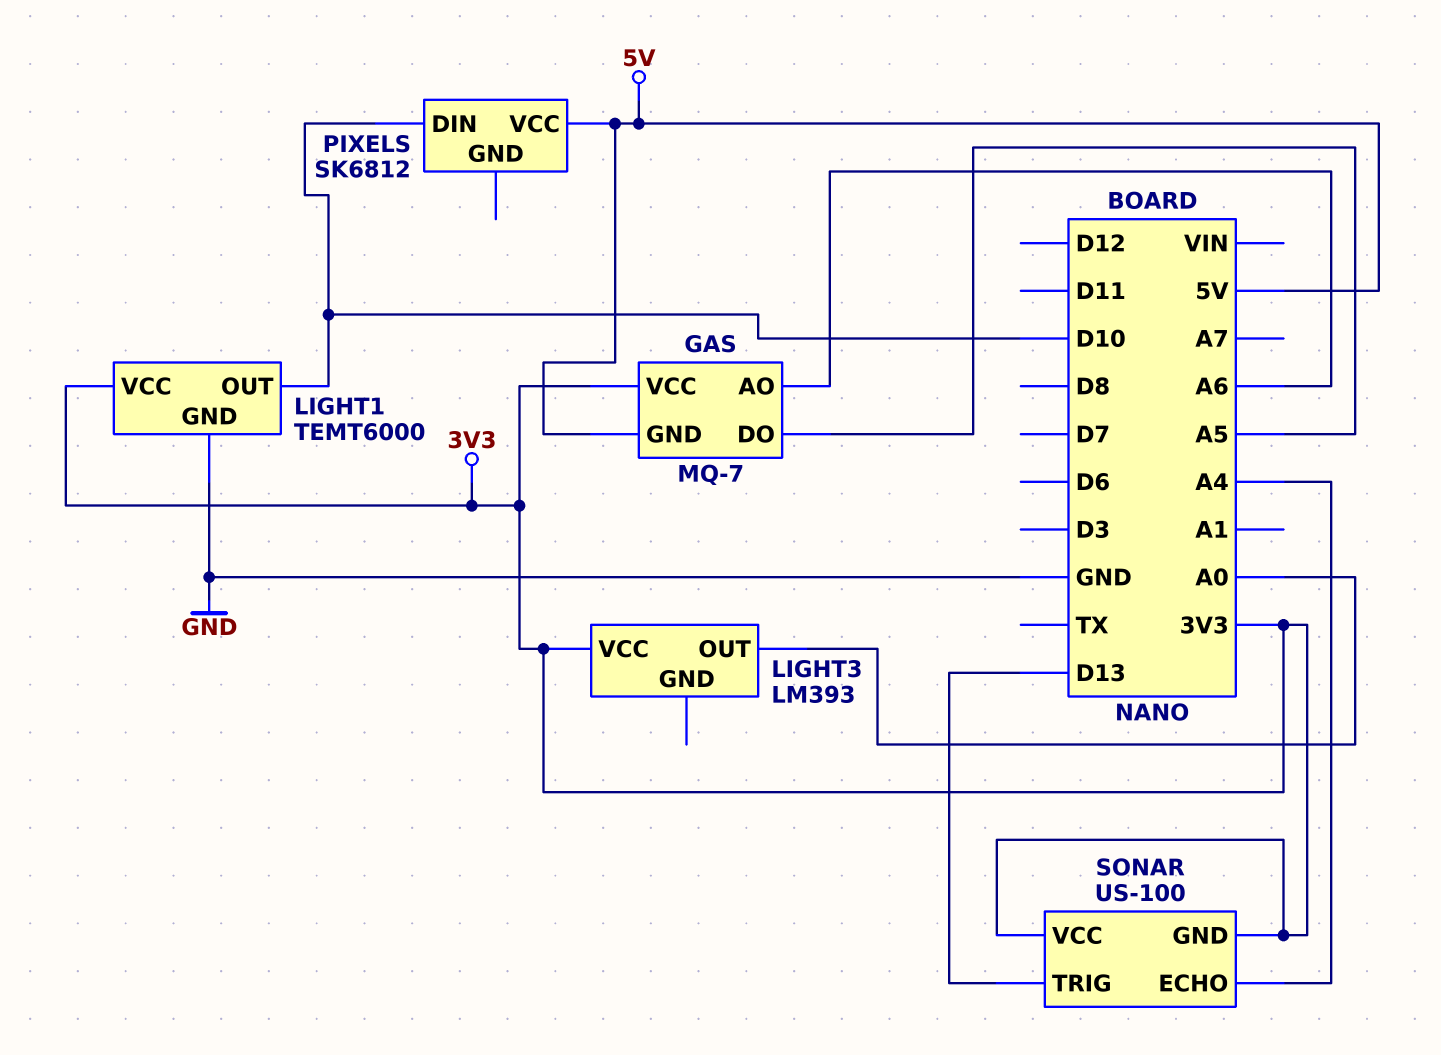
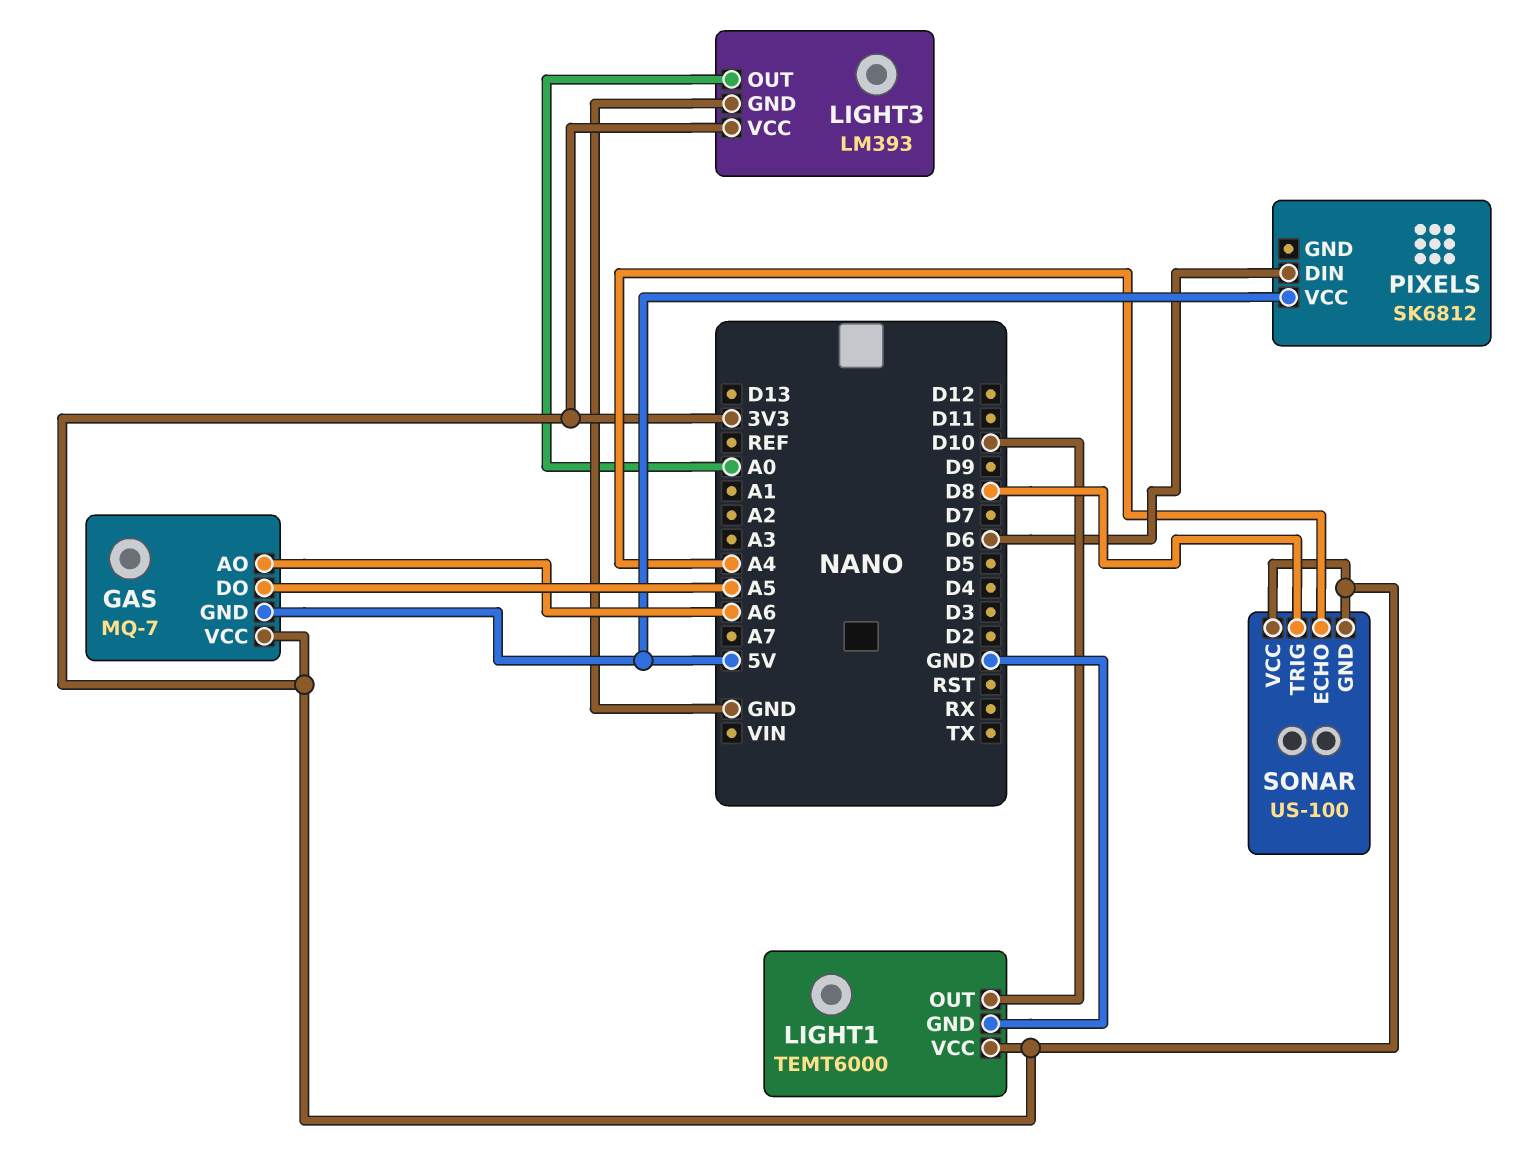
LIGHT3 pin GND: none -> GND
PIXELS pin DIN: D10 -> D6
SONAR pin TRIG: D13 -> D8

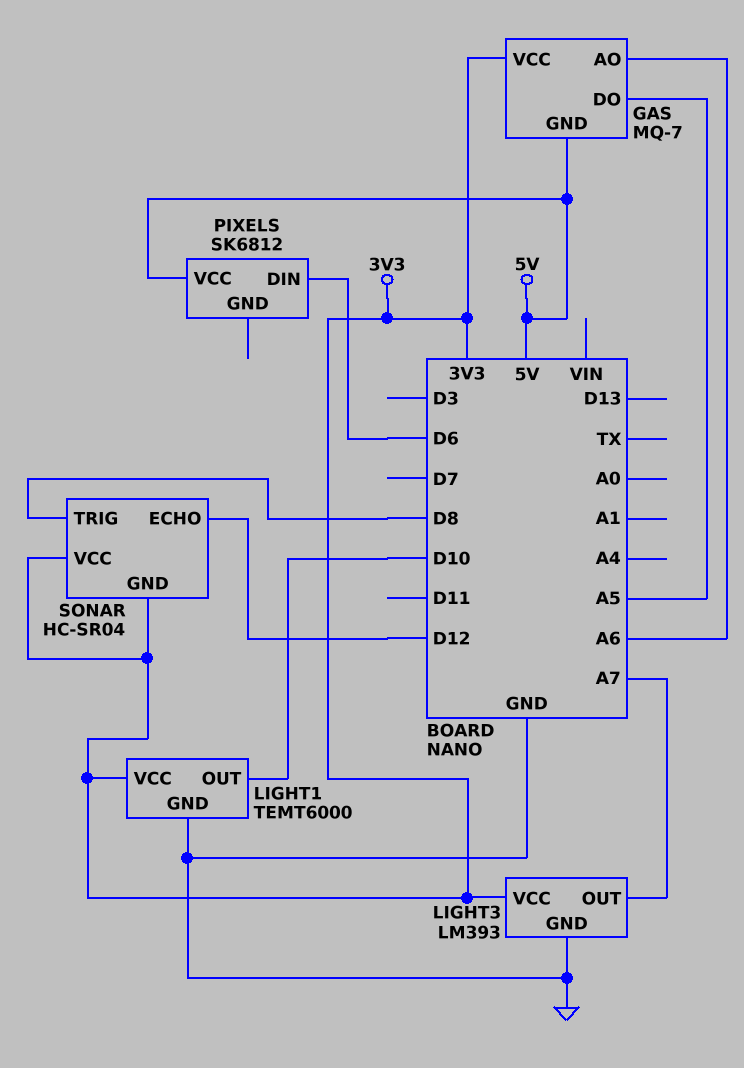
LIGHT3 pin OUT: A0 -> A7
SONAR: US-100 -> HC-SR04
SONAR pin ECHO: A4 -> D12

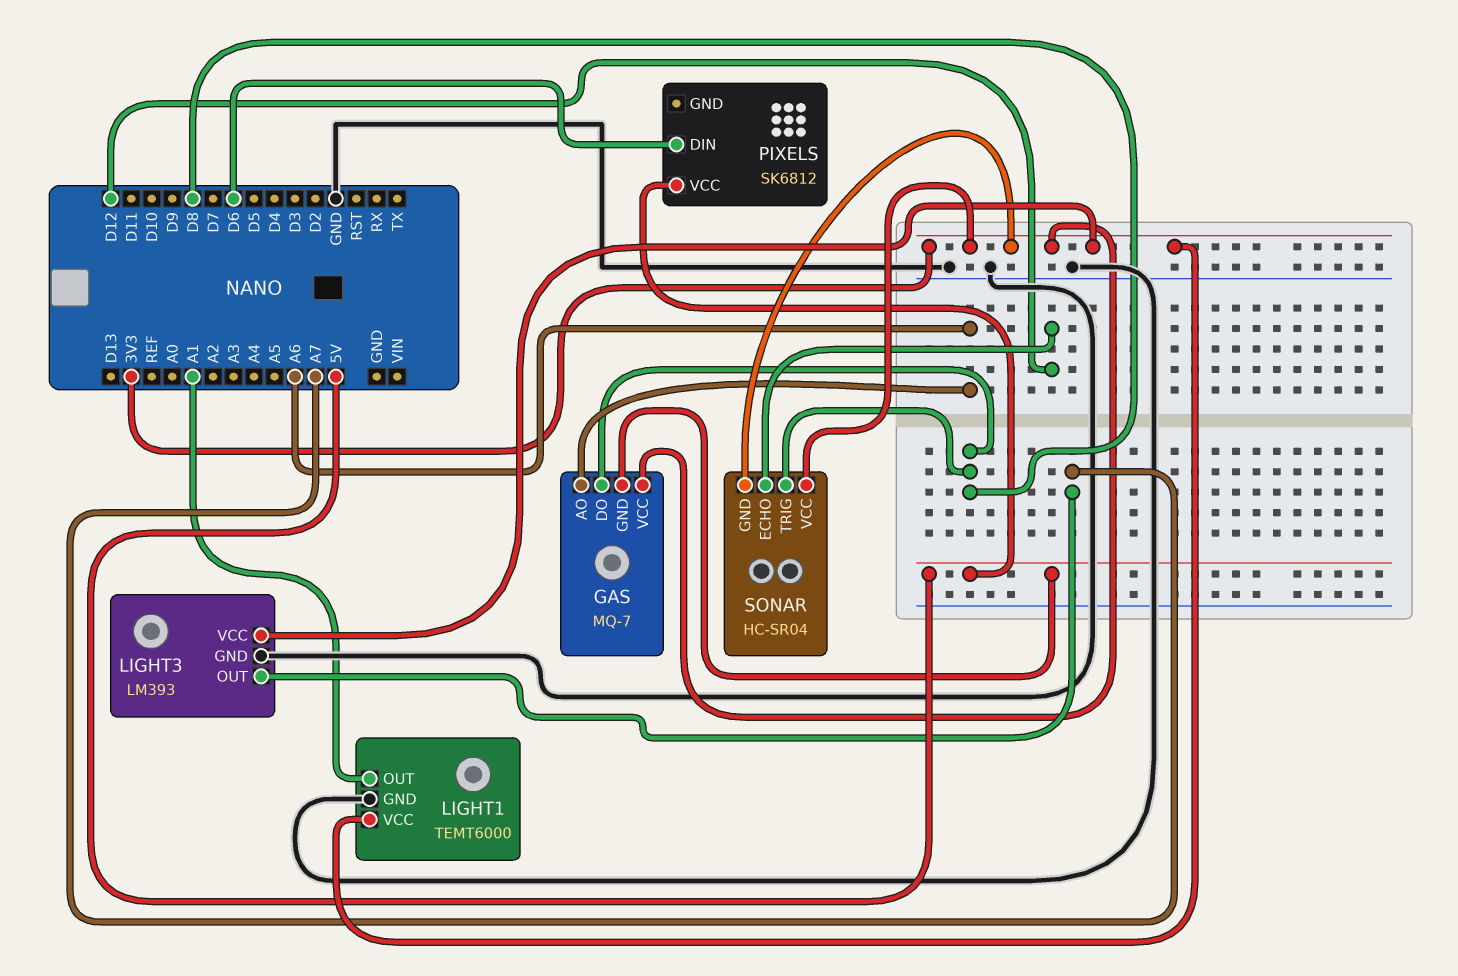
GAS pin DO: A5 -> D8
LIGHT1 pin OUT: D10 -> A1

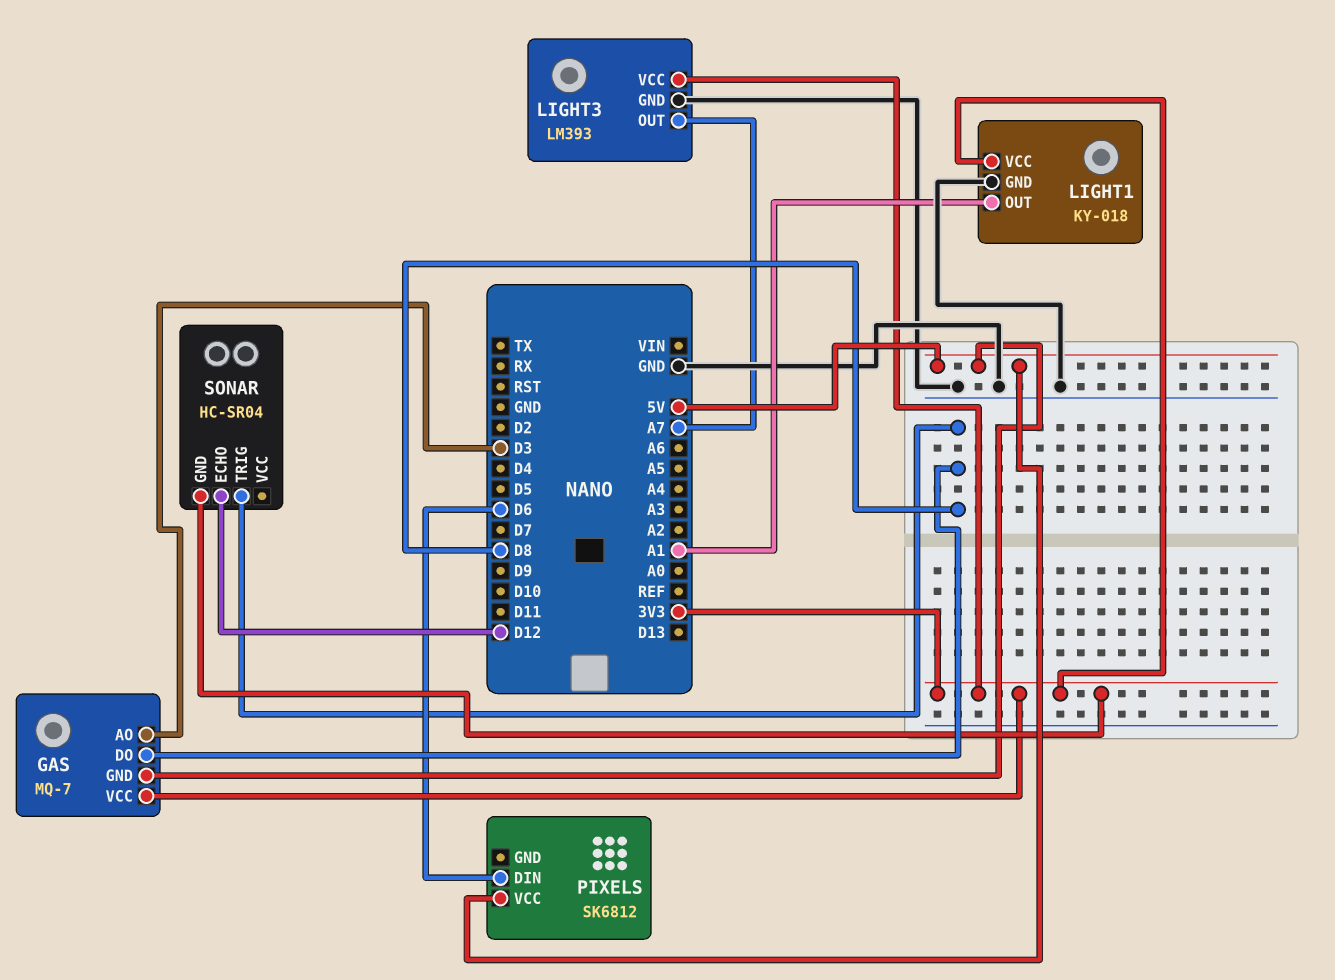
GAS pin AO: A6 -> D3
LIGHT1: TEMT6000 -> KY-018
SONAR pin VCC: 3V3 -> none

